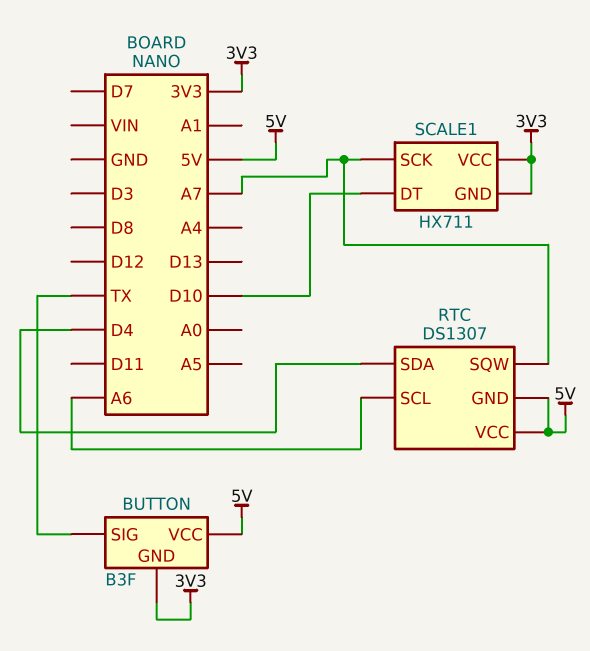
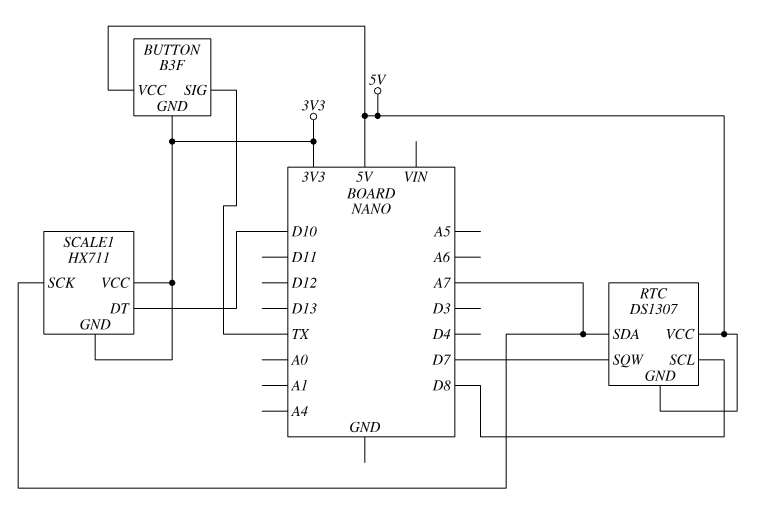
RTC pin SCL: A6 -> D8
RTC pin SDA: D4 -> A7
RTC pin SQW: A7 -> D7

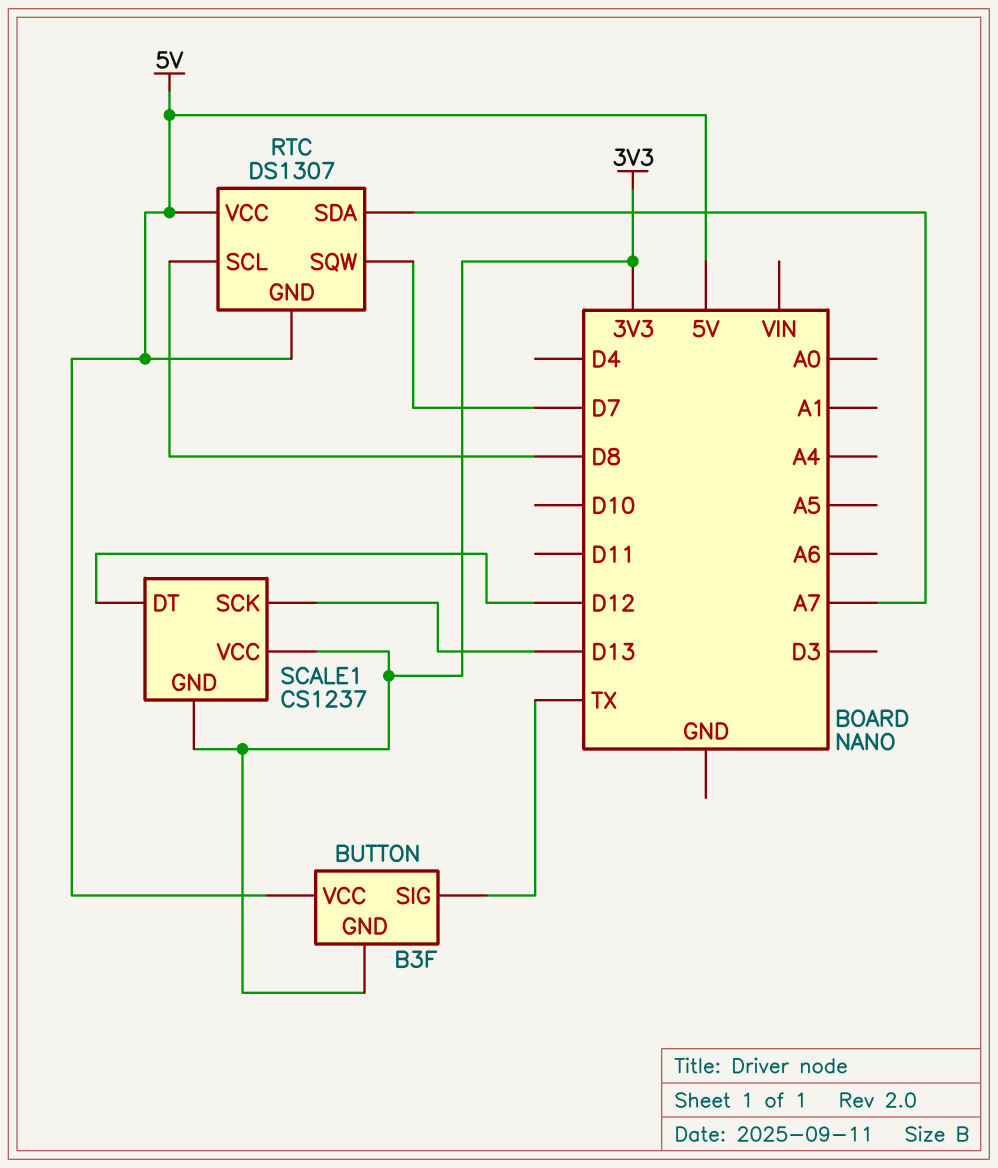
SCALE1: HX711 -> CS1237
SCALE1 pin DT: D10 -> D12
SCALE1 pin SCK: A7 -> D13

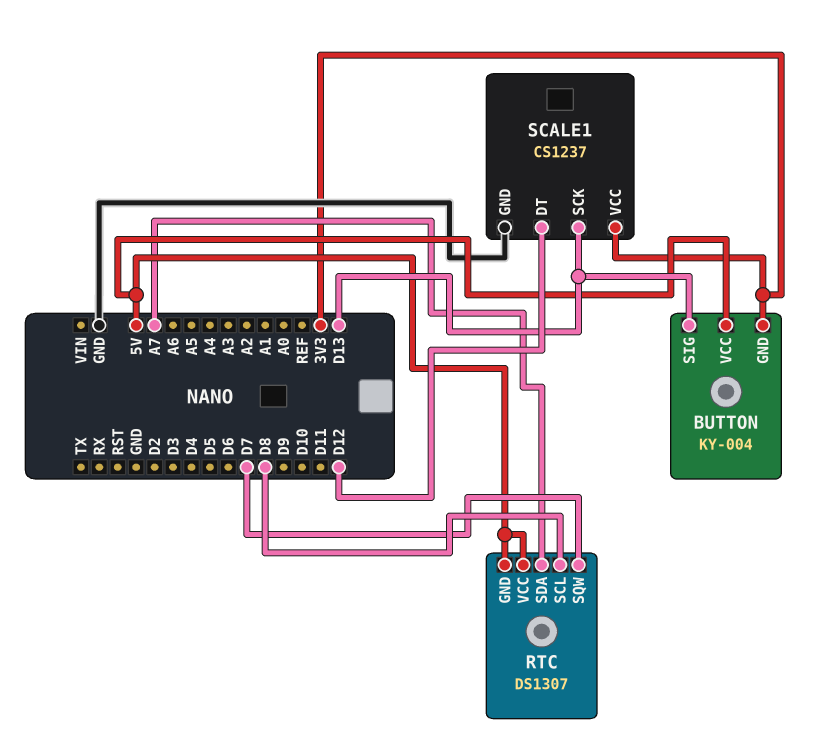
BUTTON: B3F -> KY-004
BUTTON pin SIG: TX -> D13
SCALE1 pin GND: 3V3 -> GND

